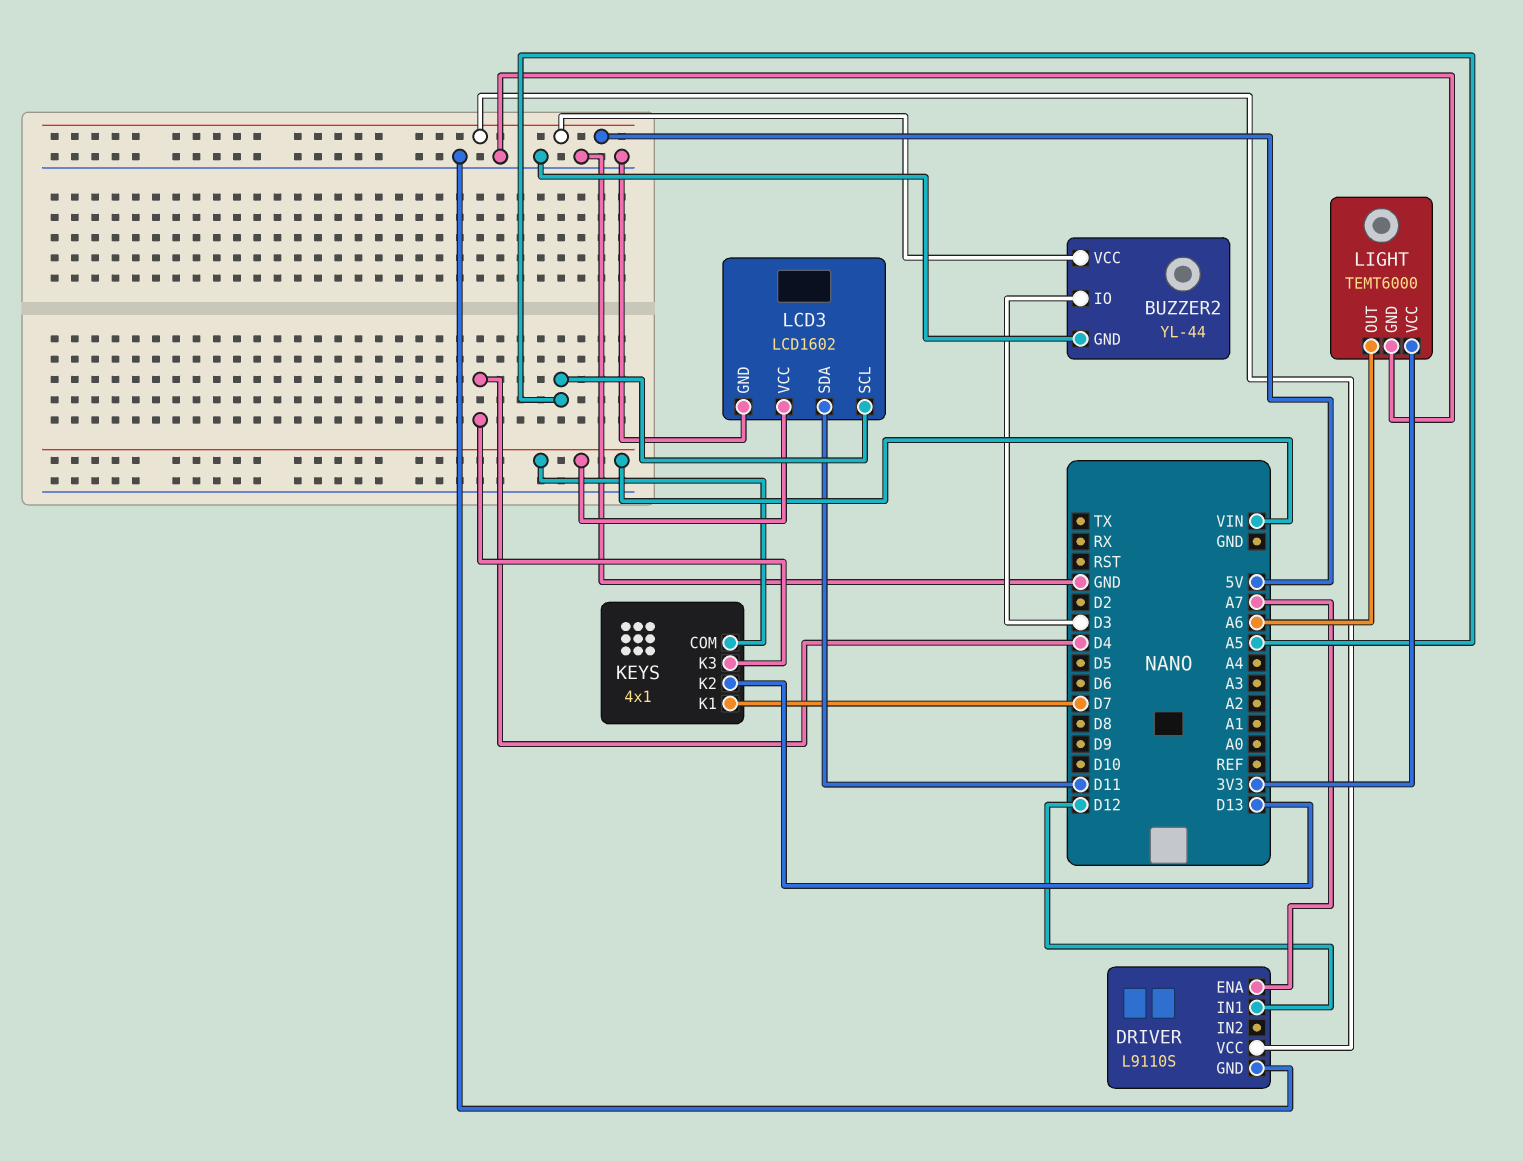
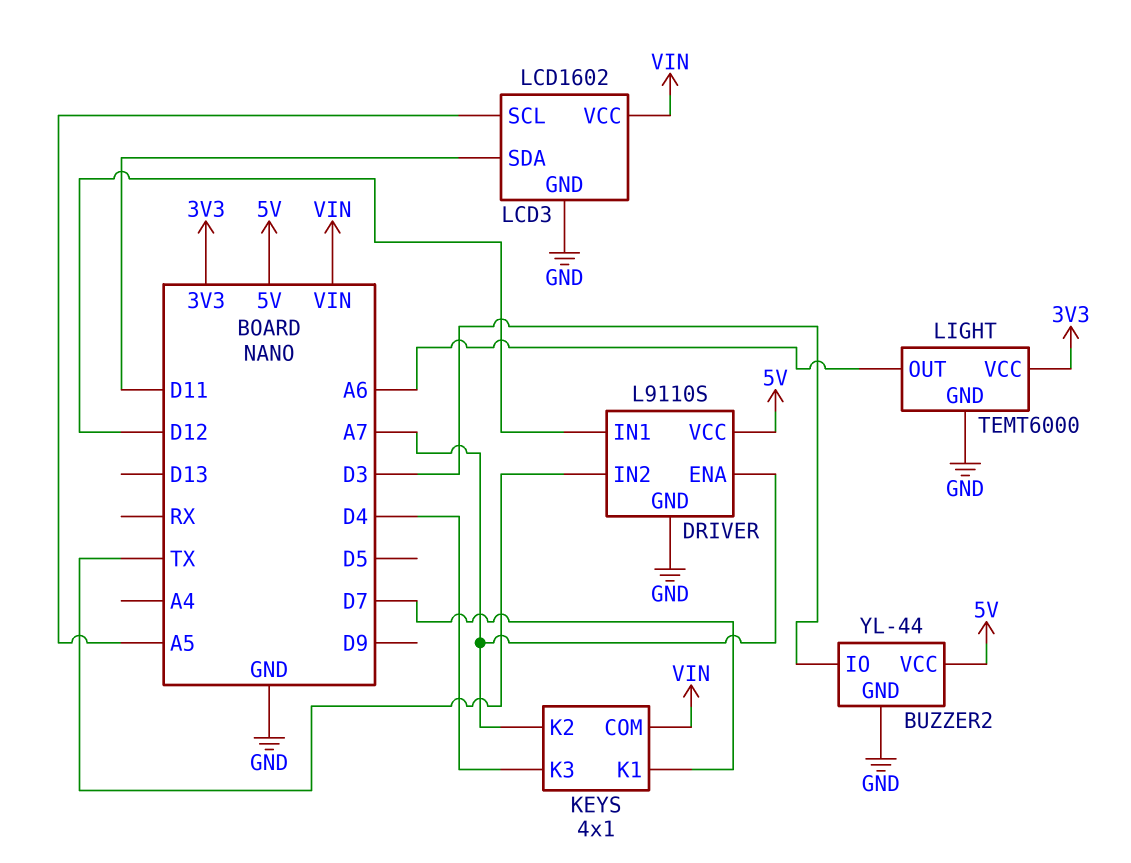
DRIVER pin IN2: none -> TX
KEYS pin K2: D13 -> A7

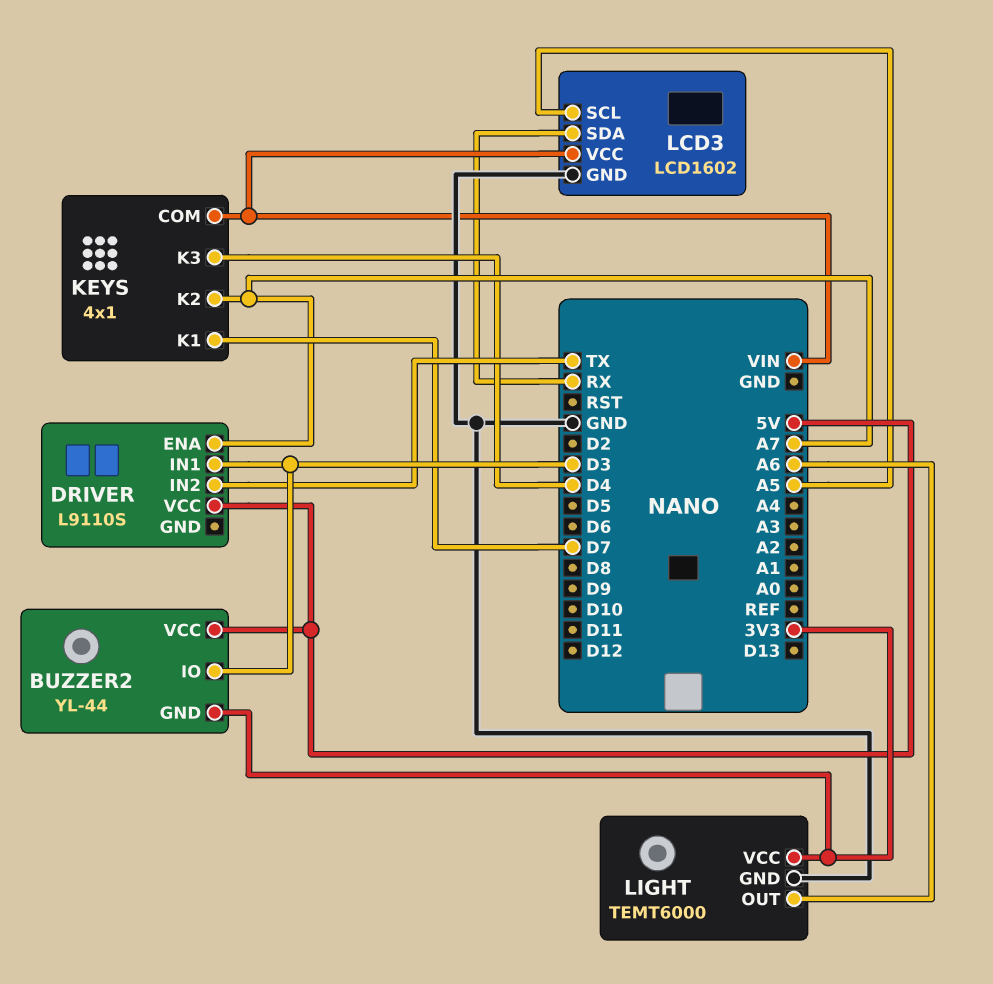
BUZZER2 pin GND: GND -> 3V3
DRIVER pin GND: GND -> none
DRIVER pin IN1: D12 -> D3
LCD3 pin SDA: D11 -> RX

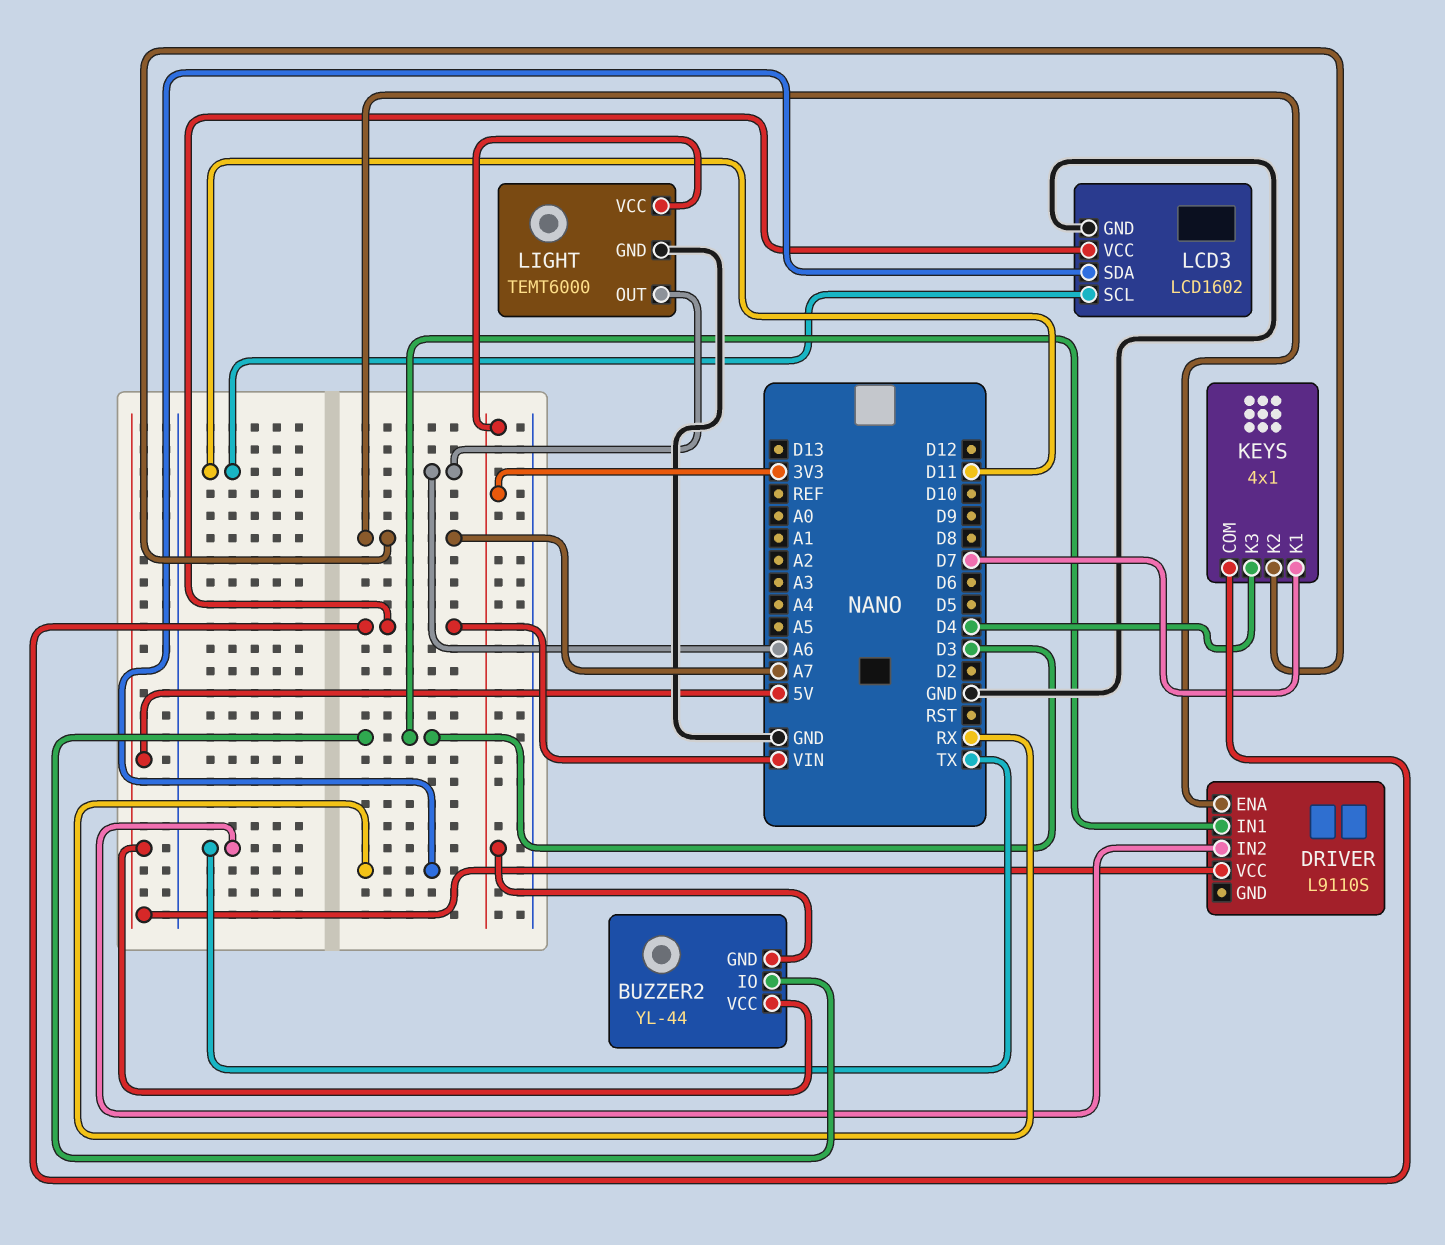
LCD3 pin SCL: A5 -> D11

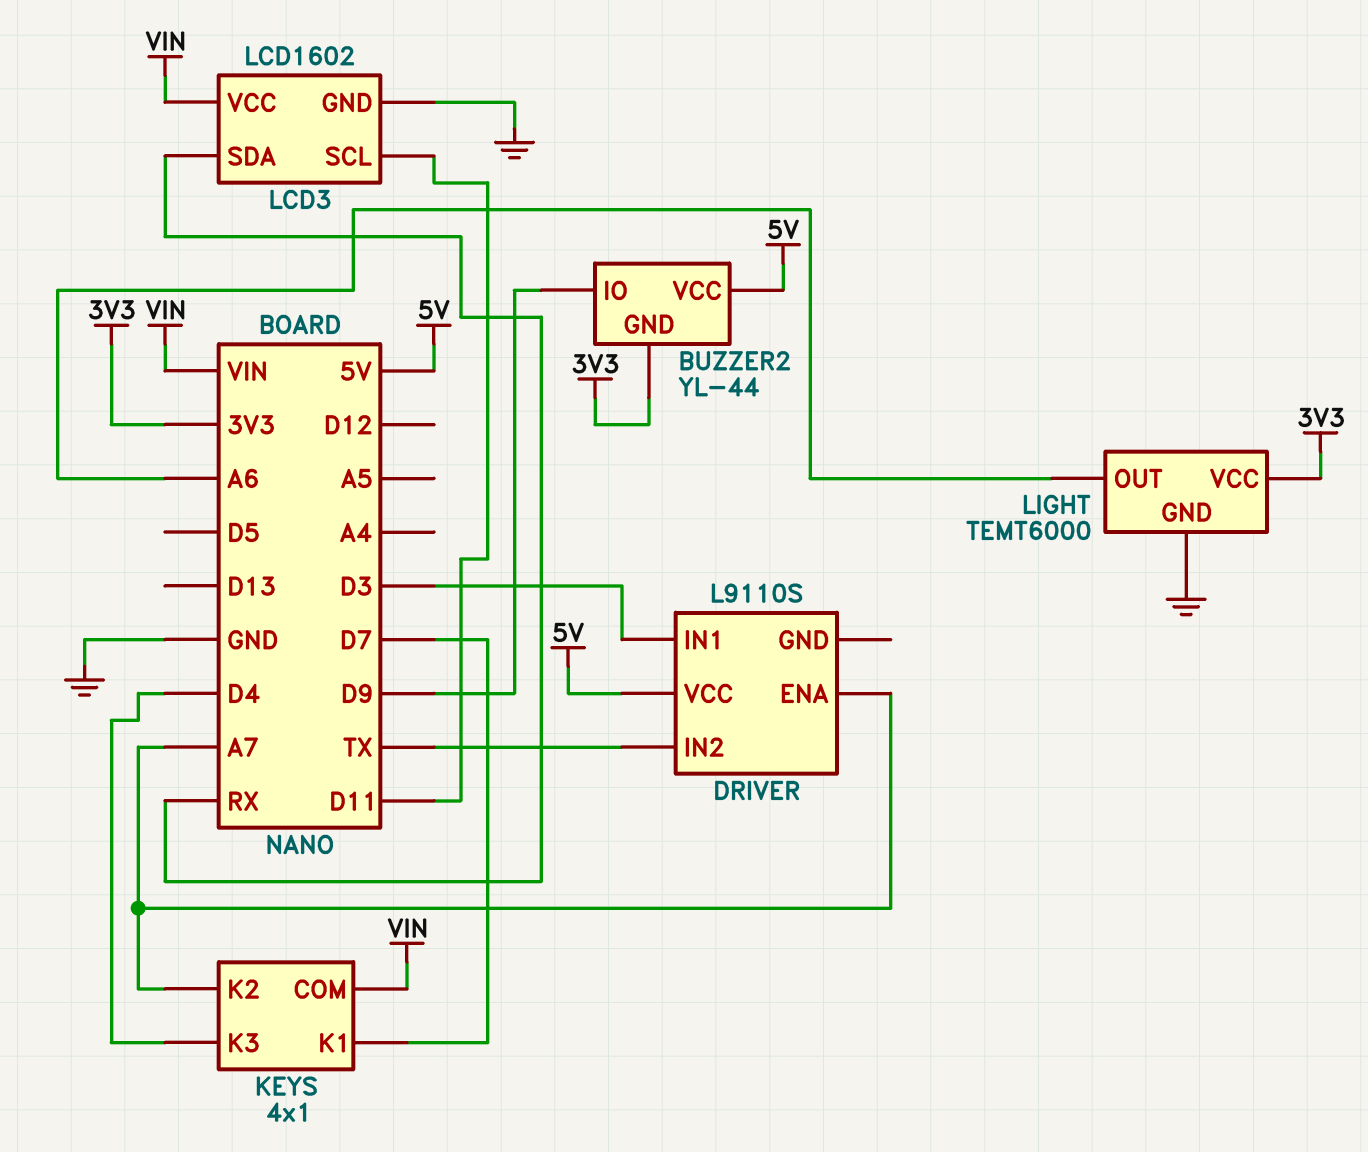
BUZZER2 pin IO: D3 -> D9

